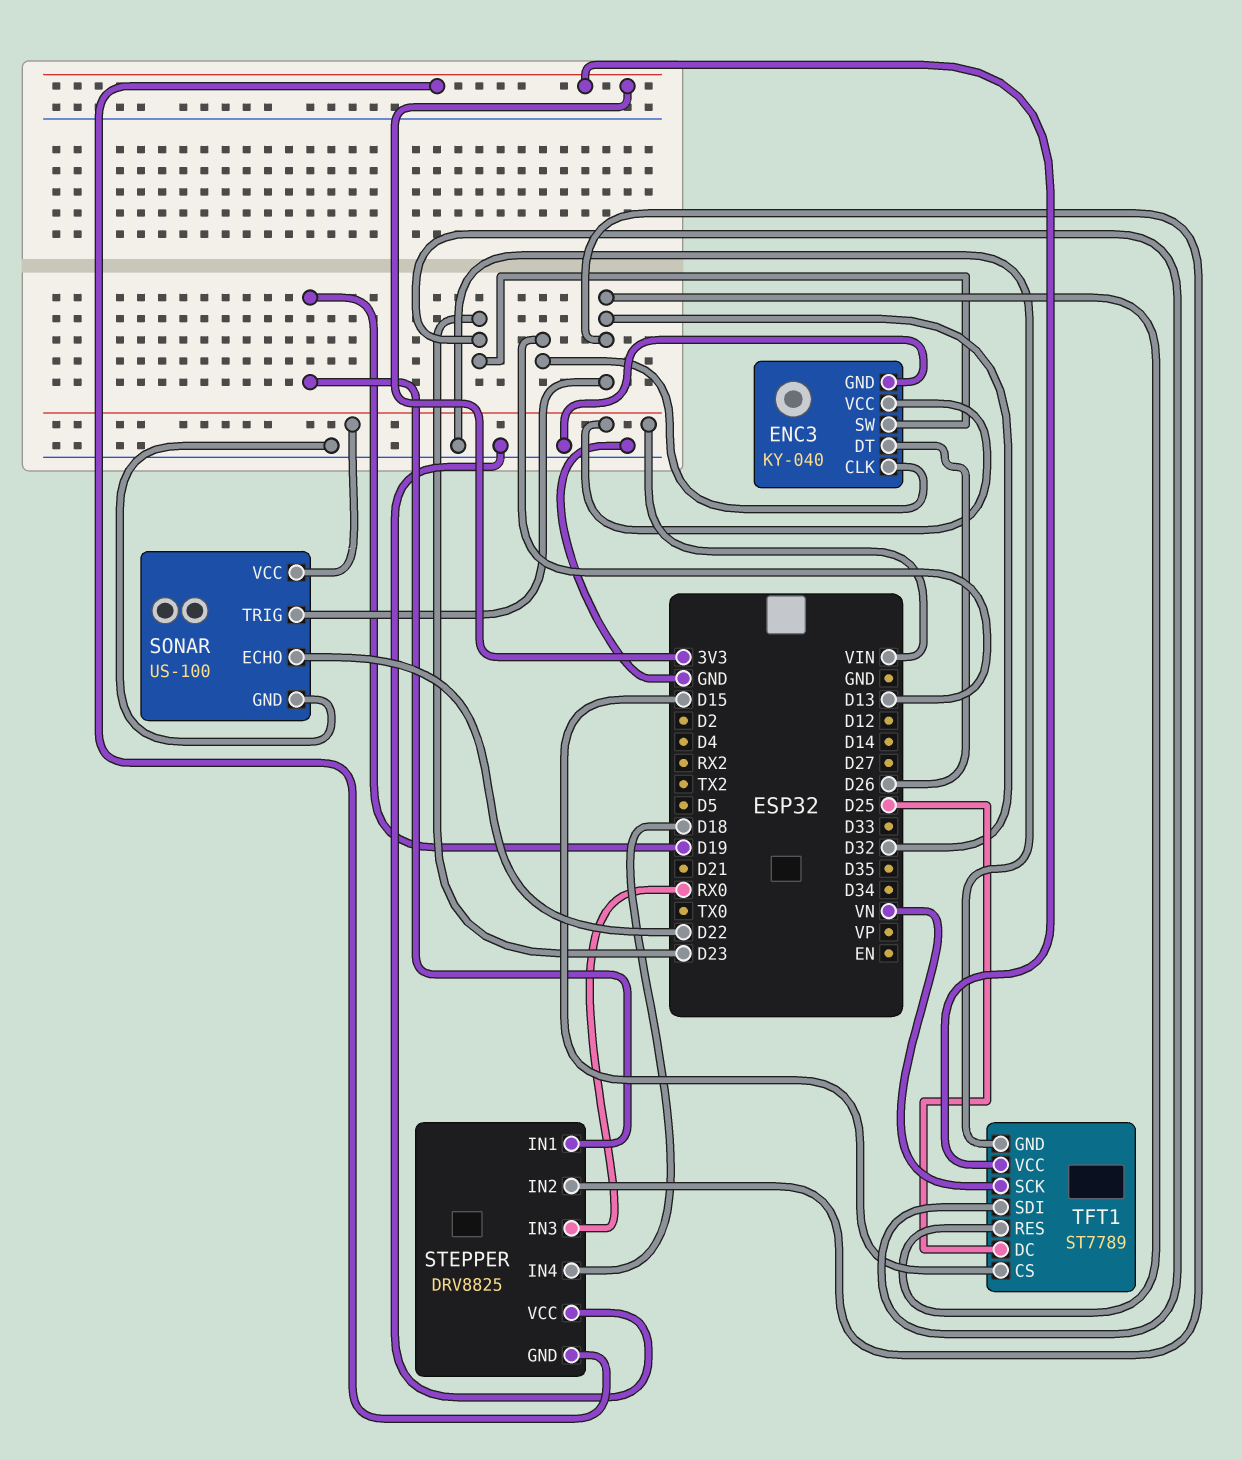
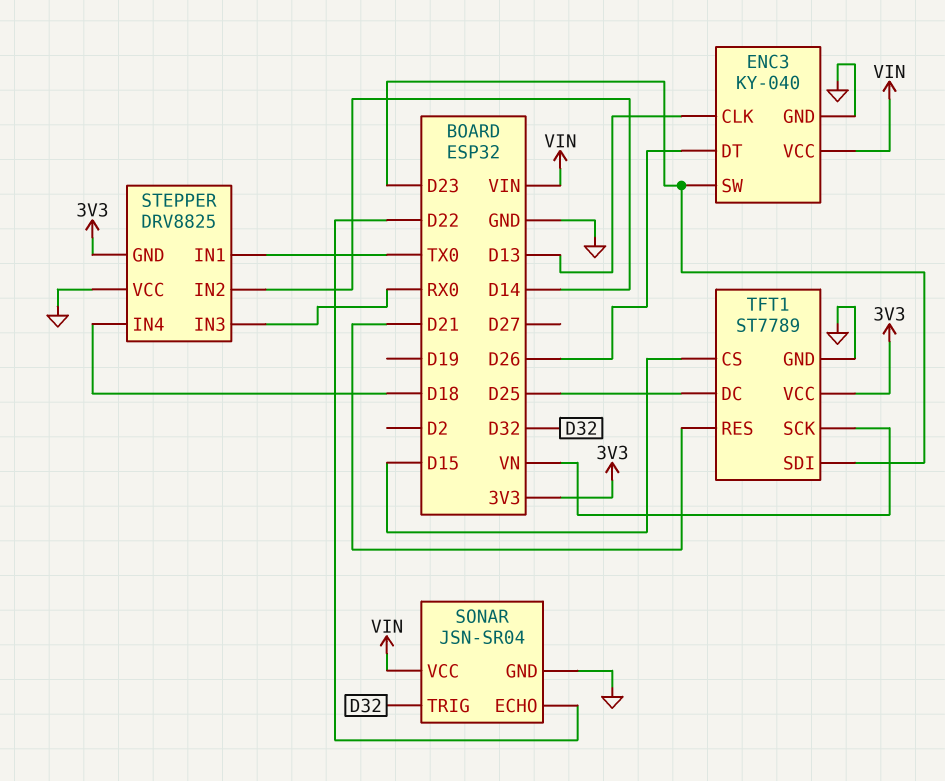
SONAR: US-100 -> JSN-SR04
STEPPER pin IN1: D19 -> TX0
STEPPER pin IN2: D32 -> D14
TFT1 pin RES: D32 -> D21

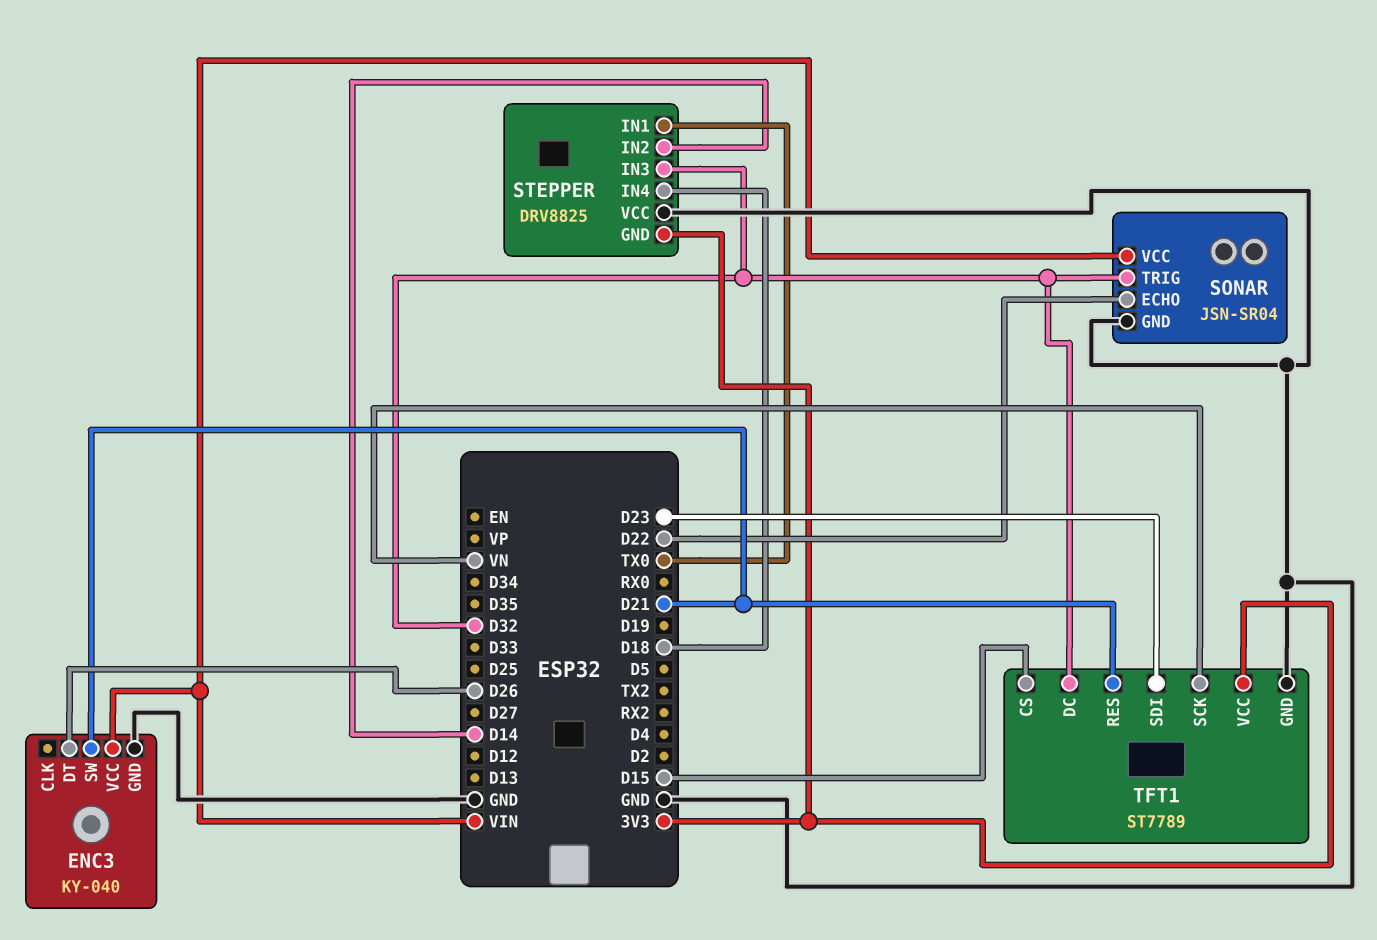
ENC3 pin CLK: D13 -> none
ENC3 pin SW: D23 -> D21
STEPPER pin IN3: RX0 -> D32
TFT1 pin DC: D25 -> D32

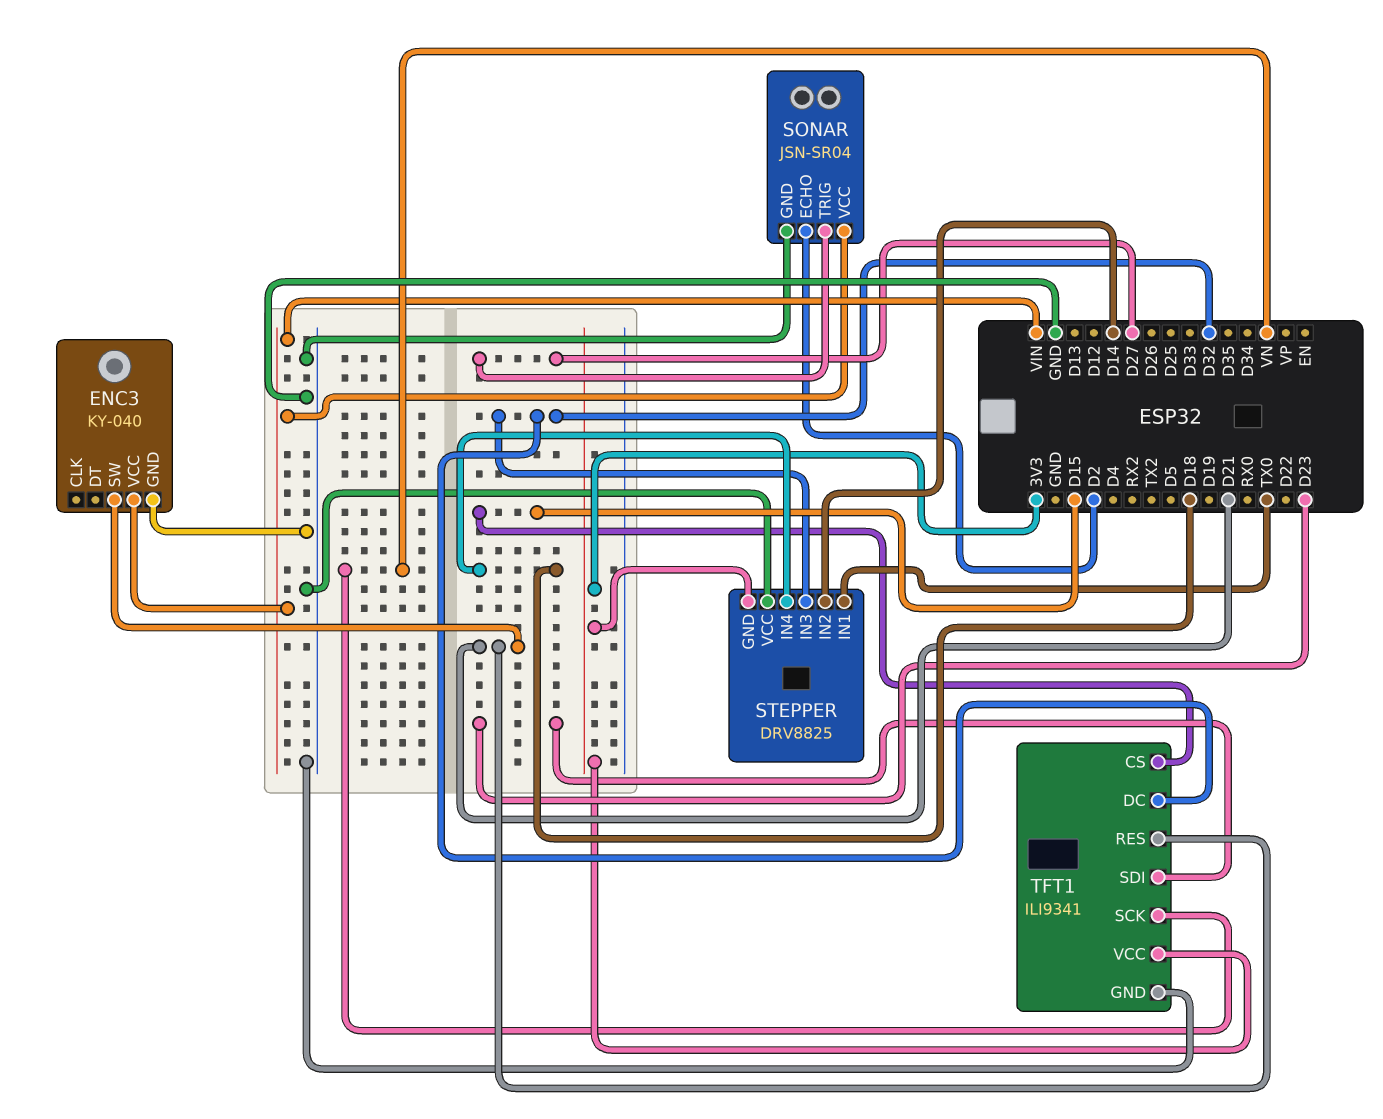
ENC3 pin DT: D26 -> none
SONAR pin ECHO: D22 -> D2
SONAR pin TRIG: D32 -> D27
TFT1: ST7789 -> ILI9341

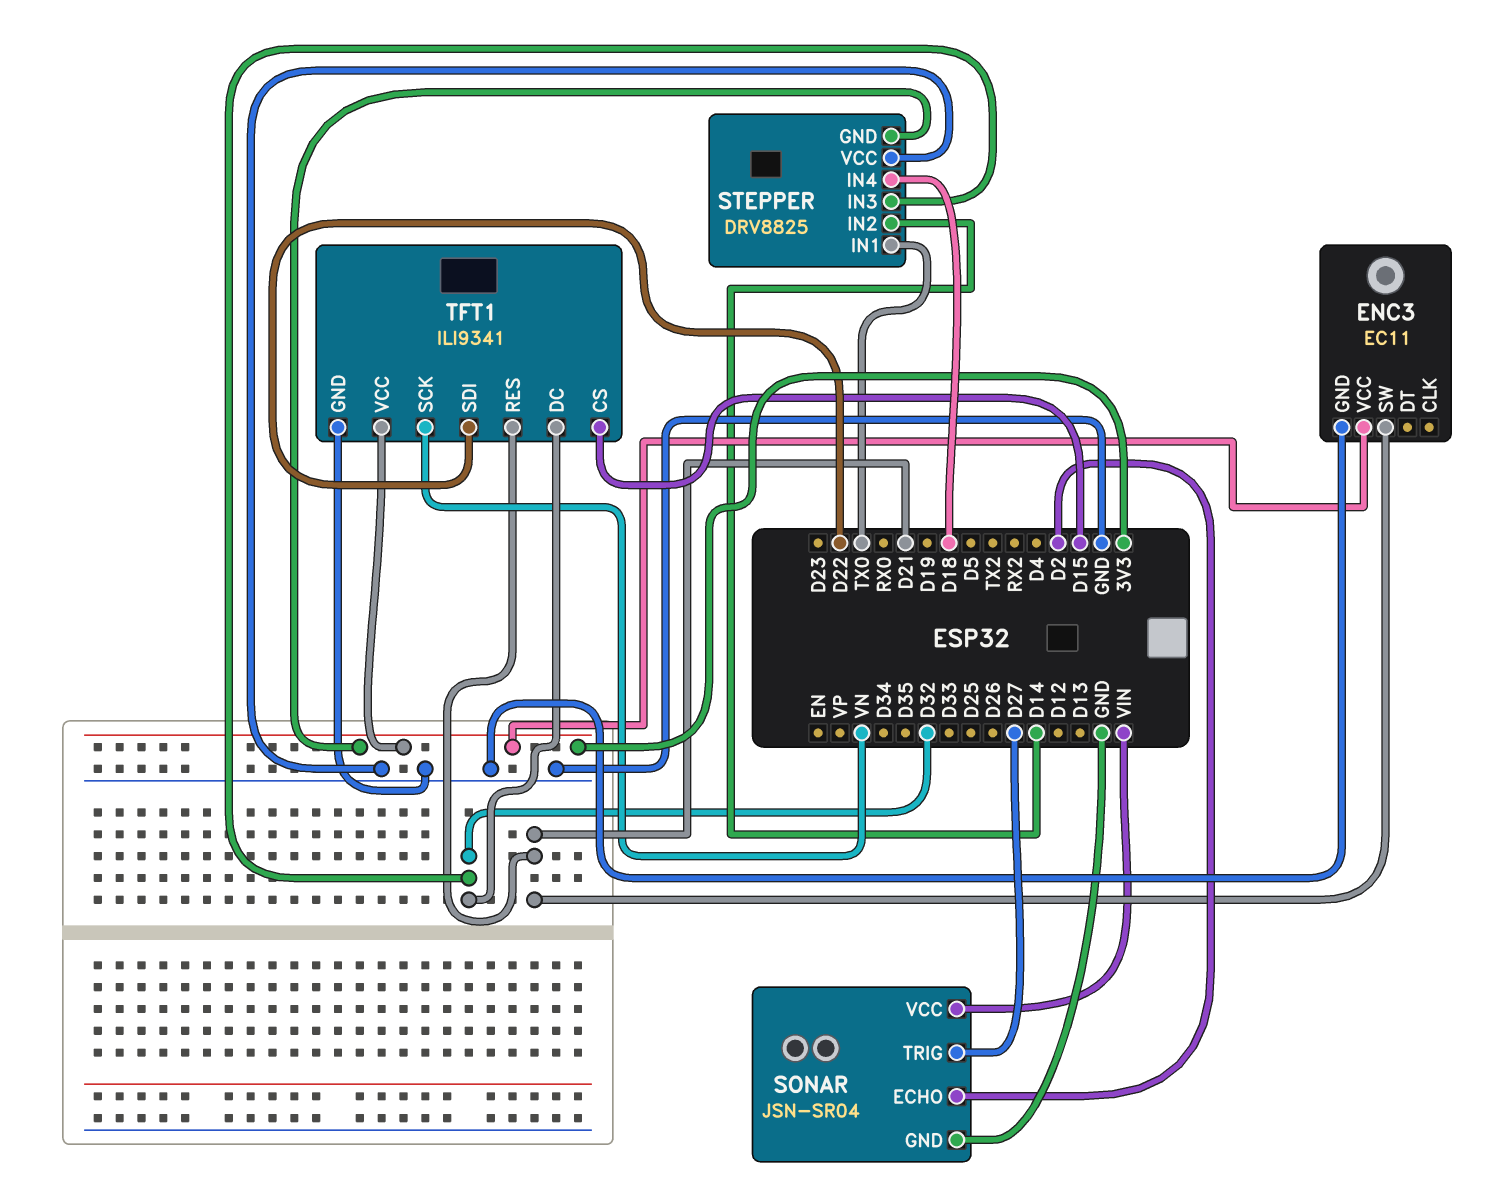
ENC3: KY-040 -> EC11
ENC3 pin VCC: VIN -> 3V3
TFT1 pin SDI: D23 -> D22

